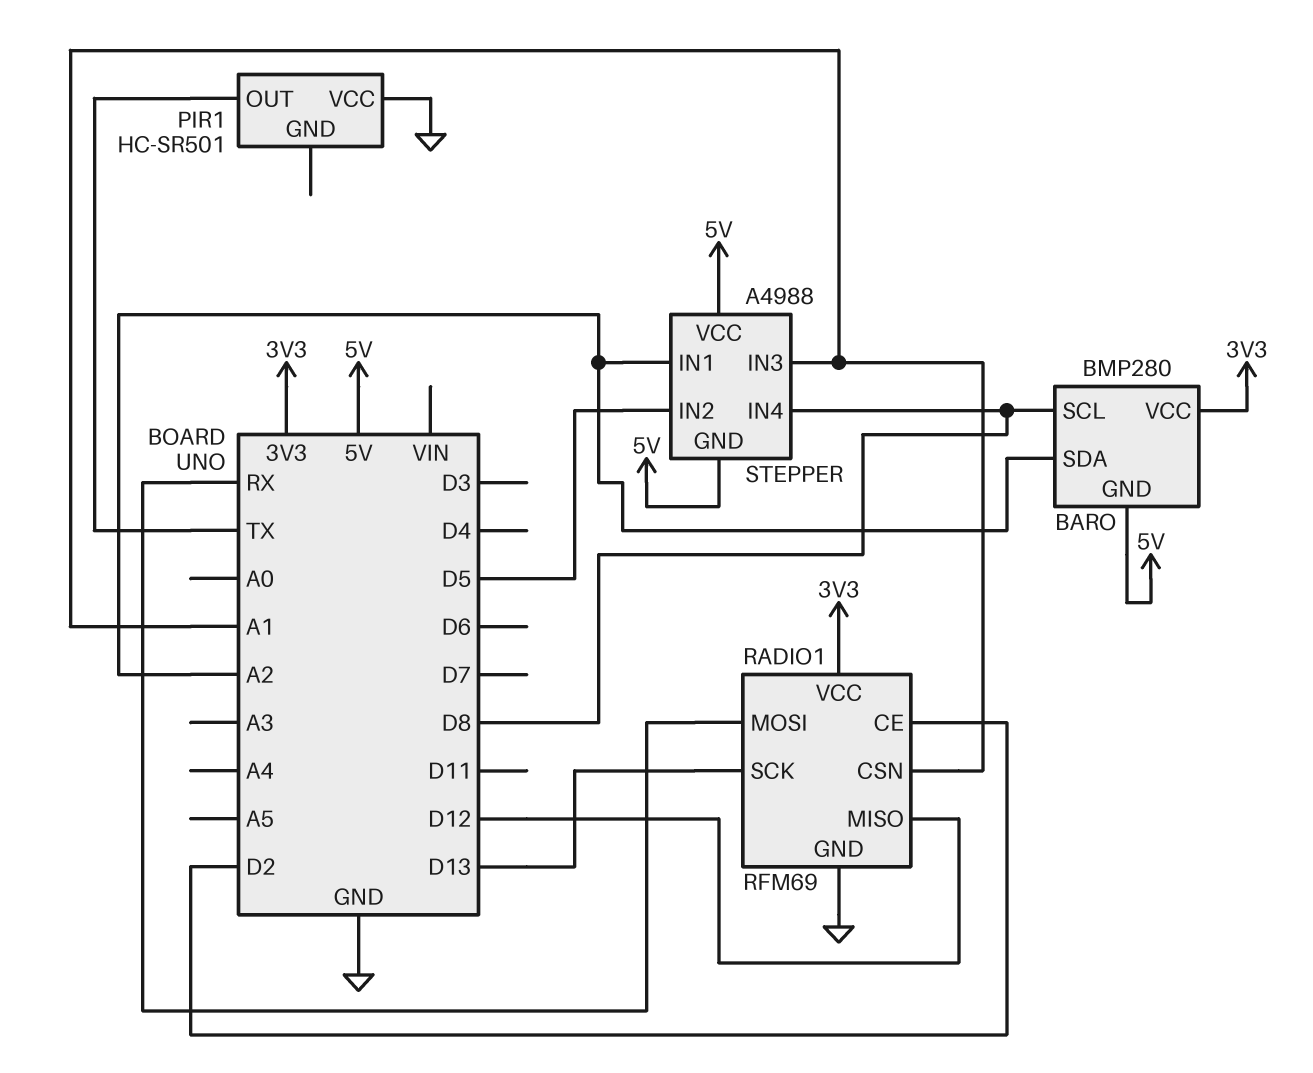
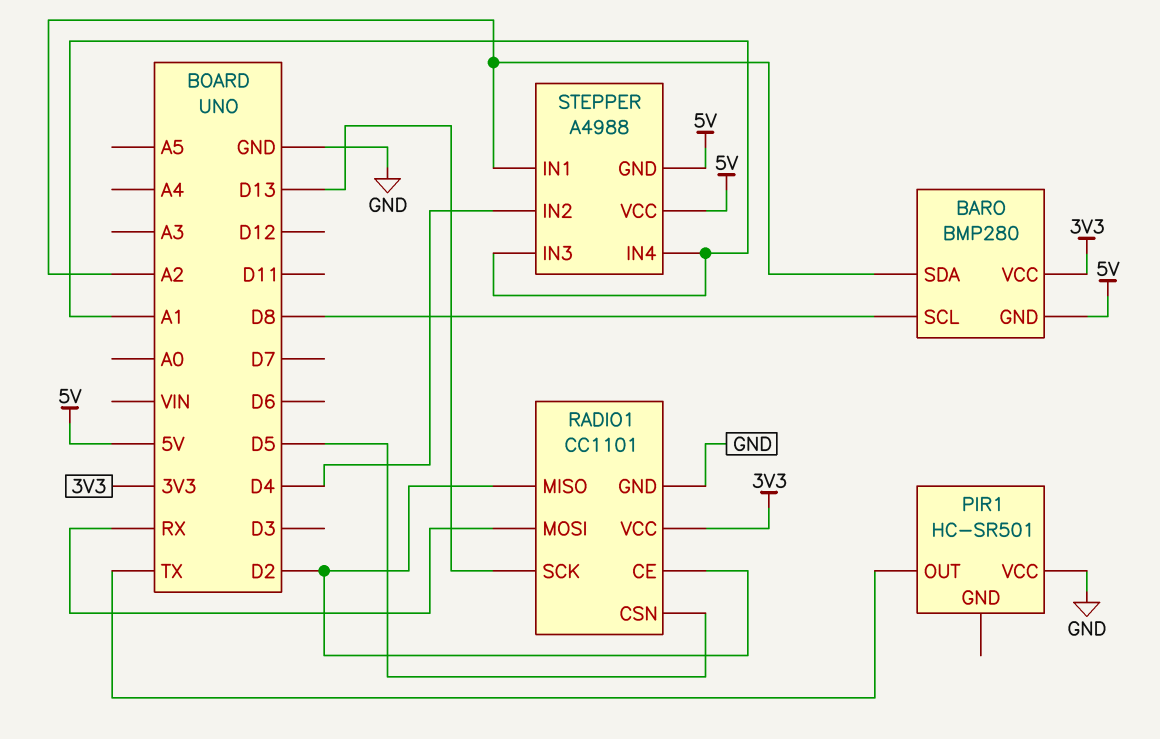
RADIO1: RFM69 -> CC1101
RADIO1 pin CSN: A1 -> D5
RADIO1 pin MISO: D12 -> D2
STEPPER pin IN2: D5 -> D4
STEPPER pin IN4: D8 -> A1

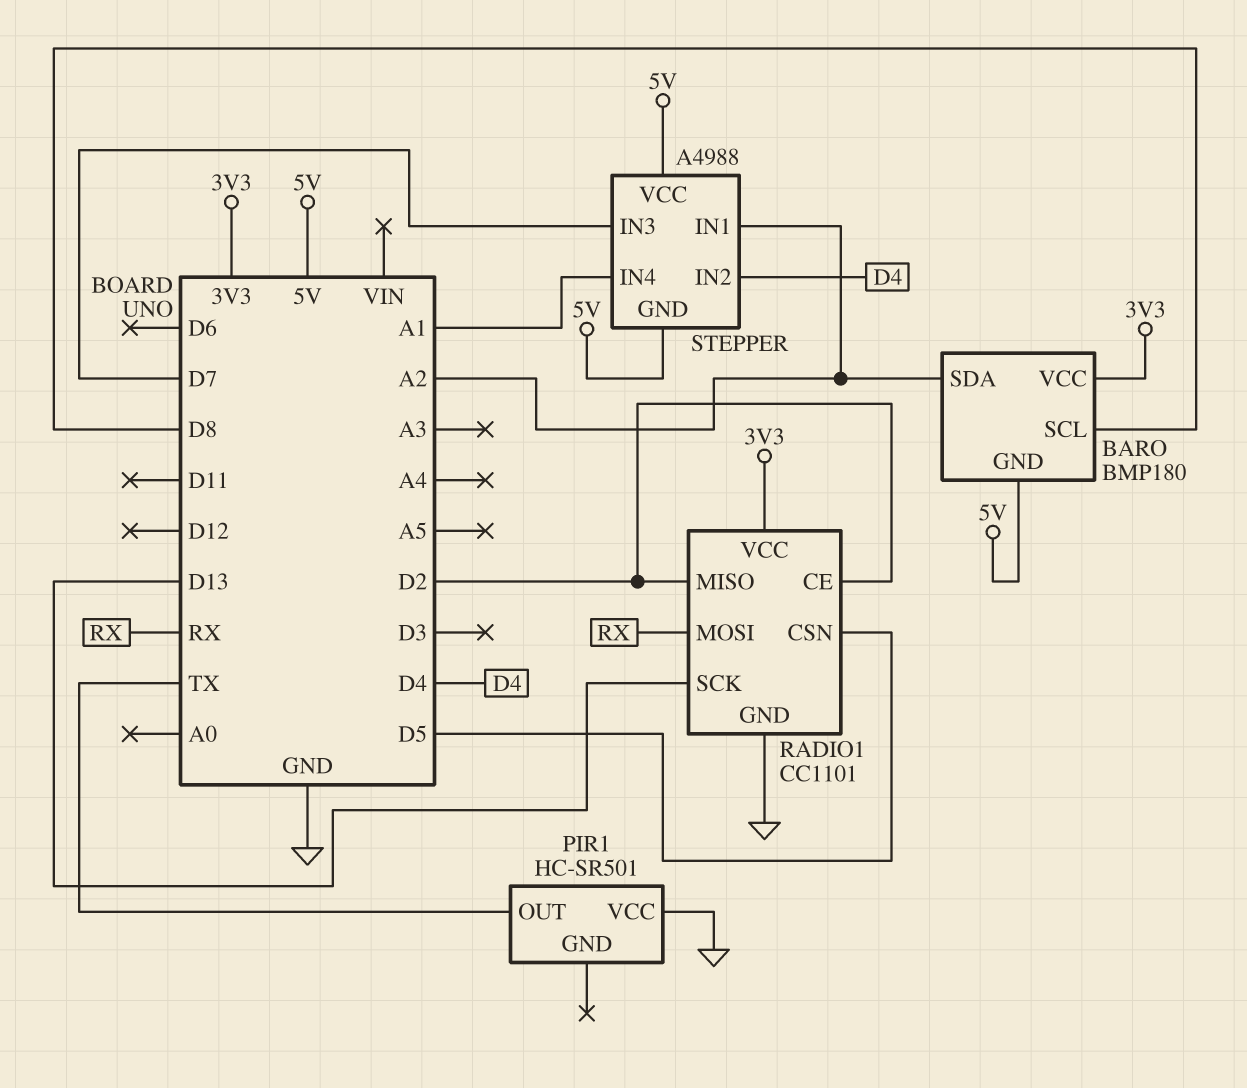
BARO: BMP280 -> BMP180
STEPPER pin IN3: A1 -> D7

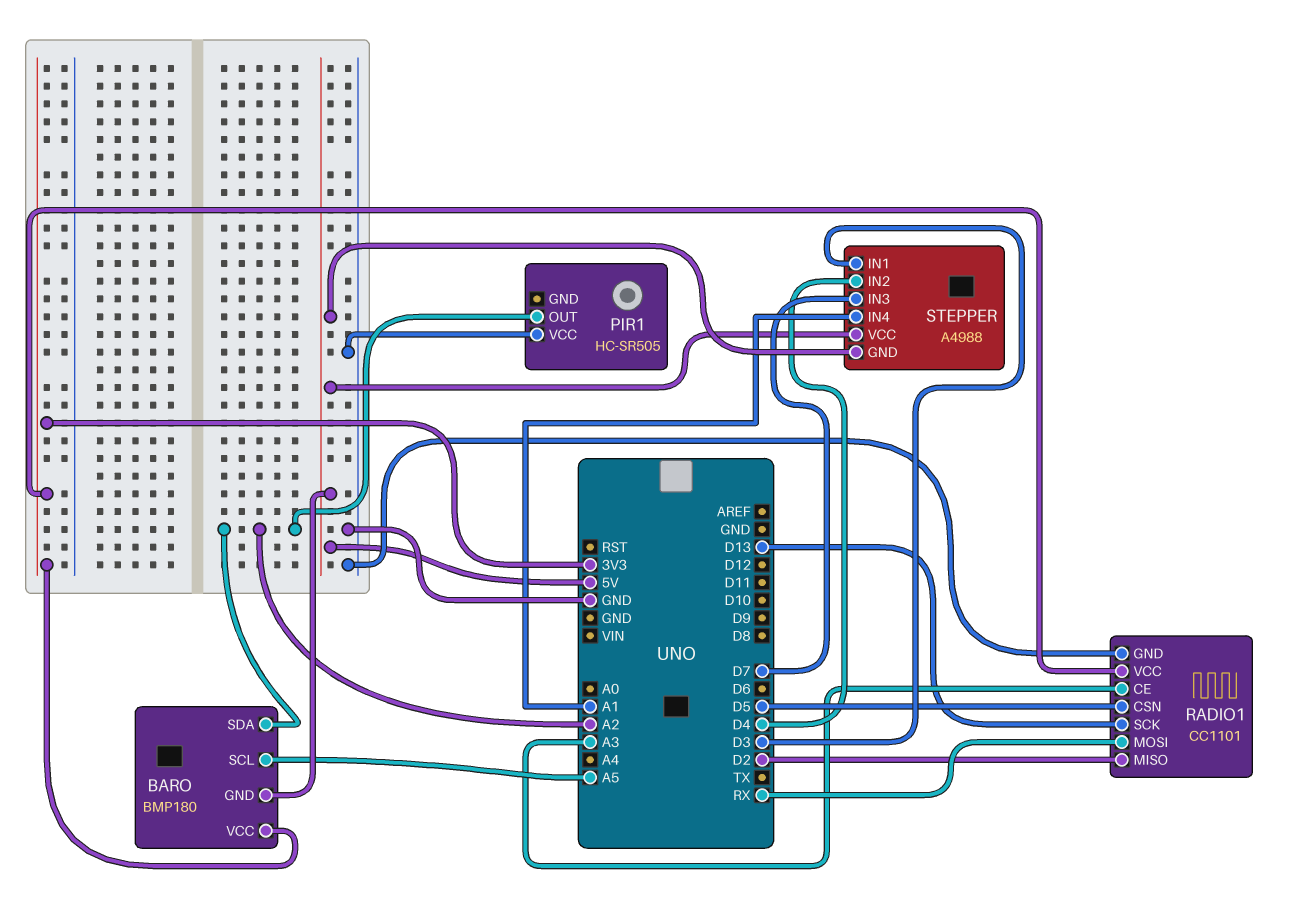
BARO pin SCL: D8 -> A5
PIR1: HC-SR501 -> HC-SR505
PIR1 pin OUT: TX -> A2
RADIO1 pin CE: D2 -> A3
STEPPER pin IN1: A2 -> D3

